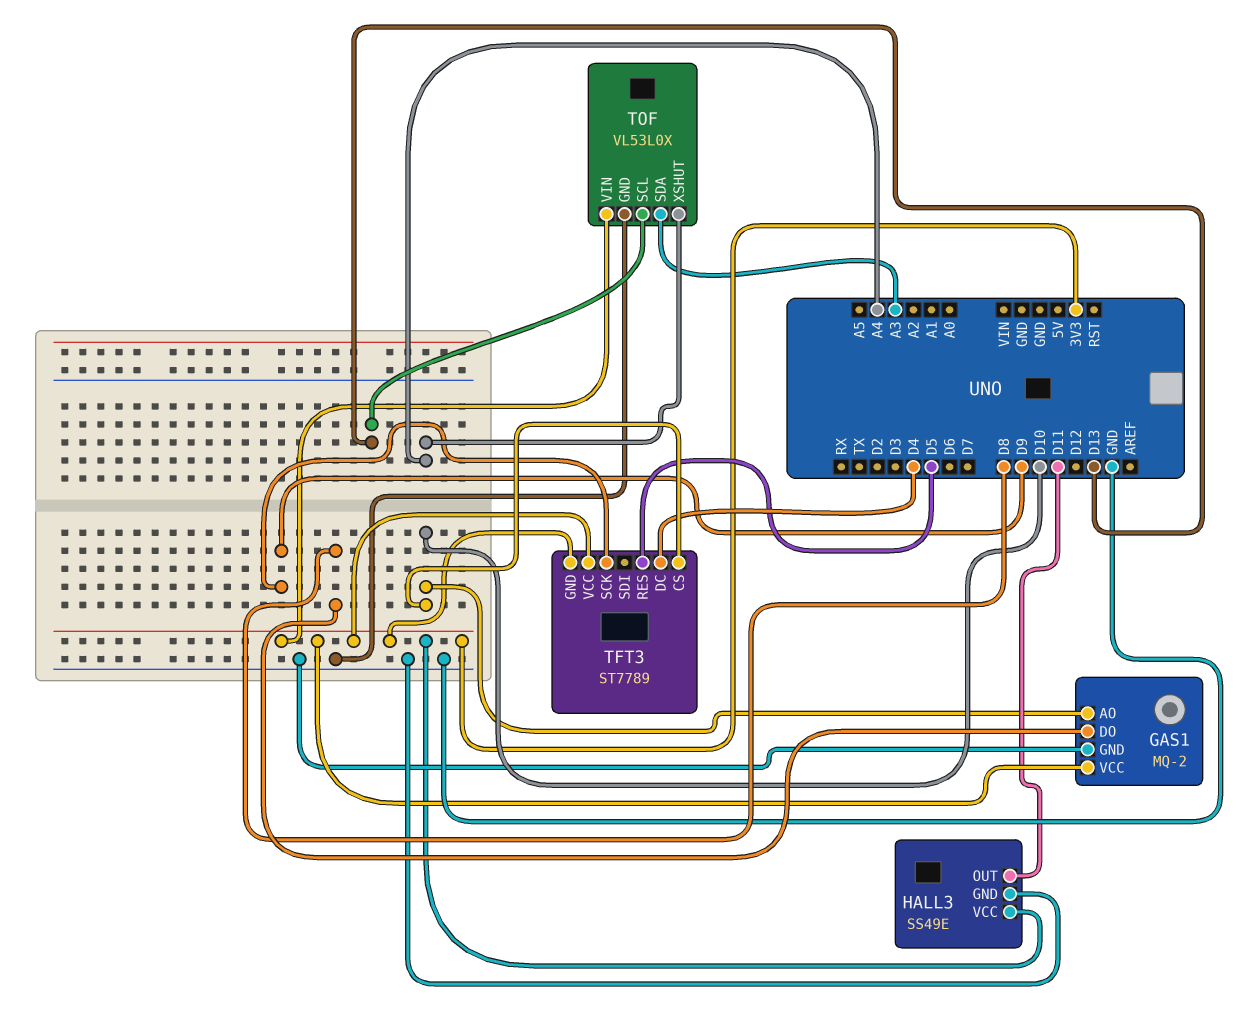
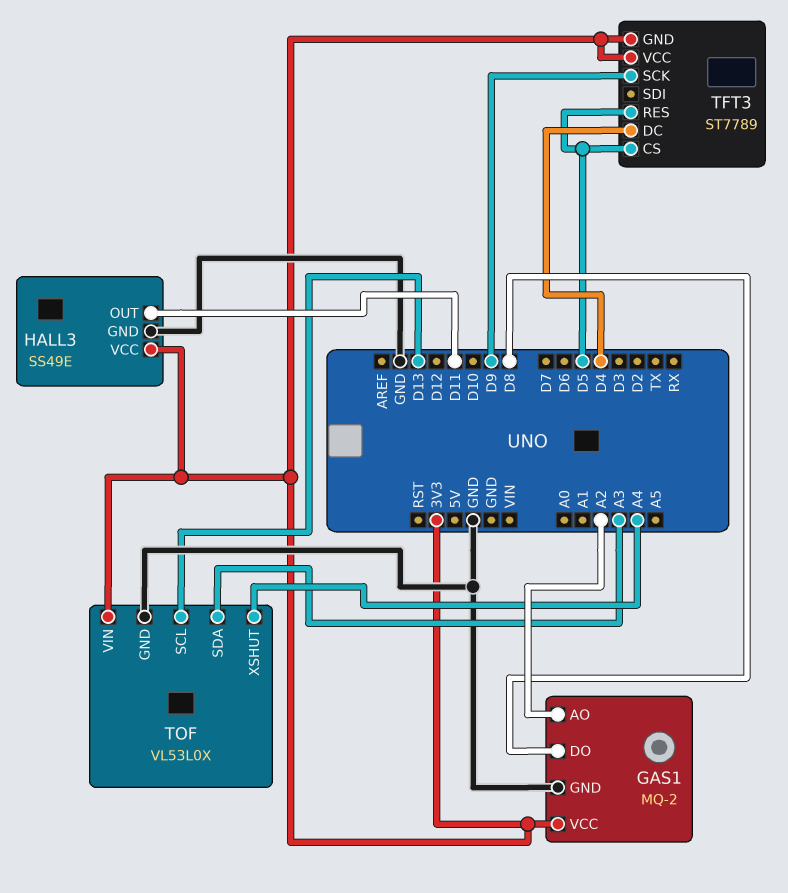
GAS1 pin AO: D10 -> A2
TFT3 pin CS: D10 -> D5

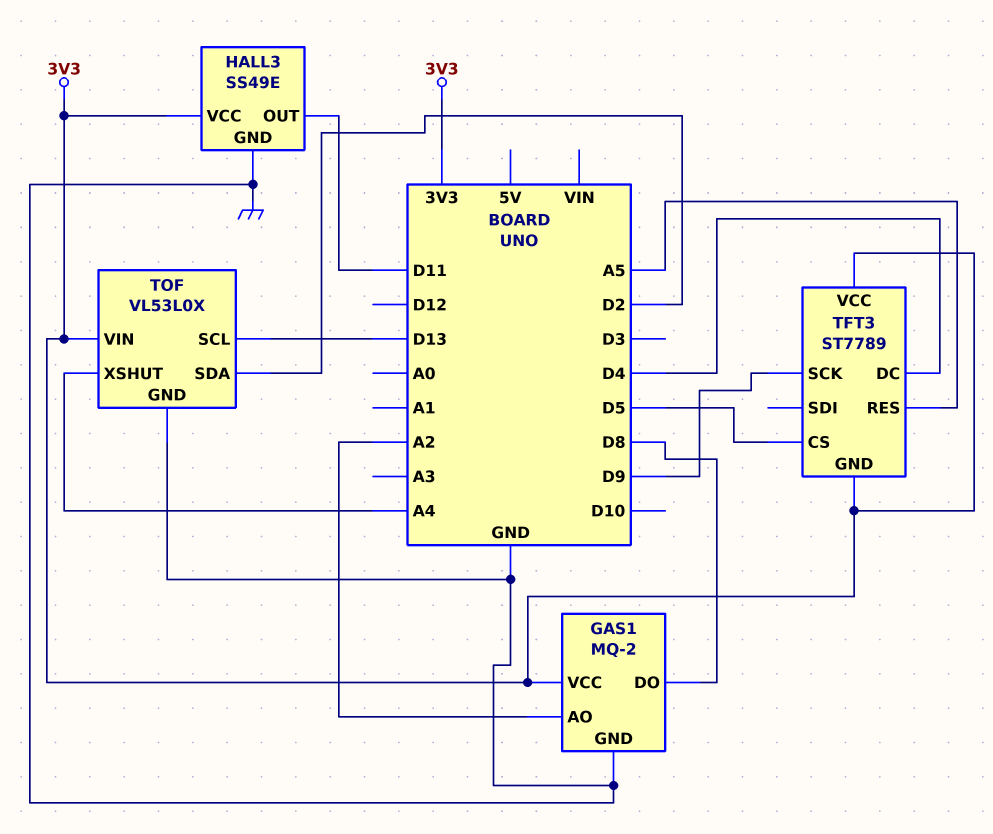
TFT3 pin RES: D5 -> A5
TOF pin SDA: A3 -> D2

